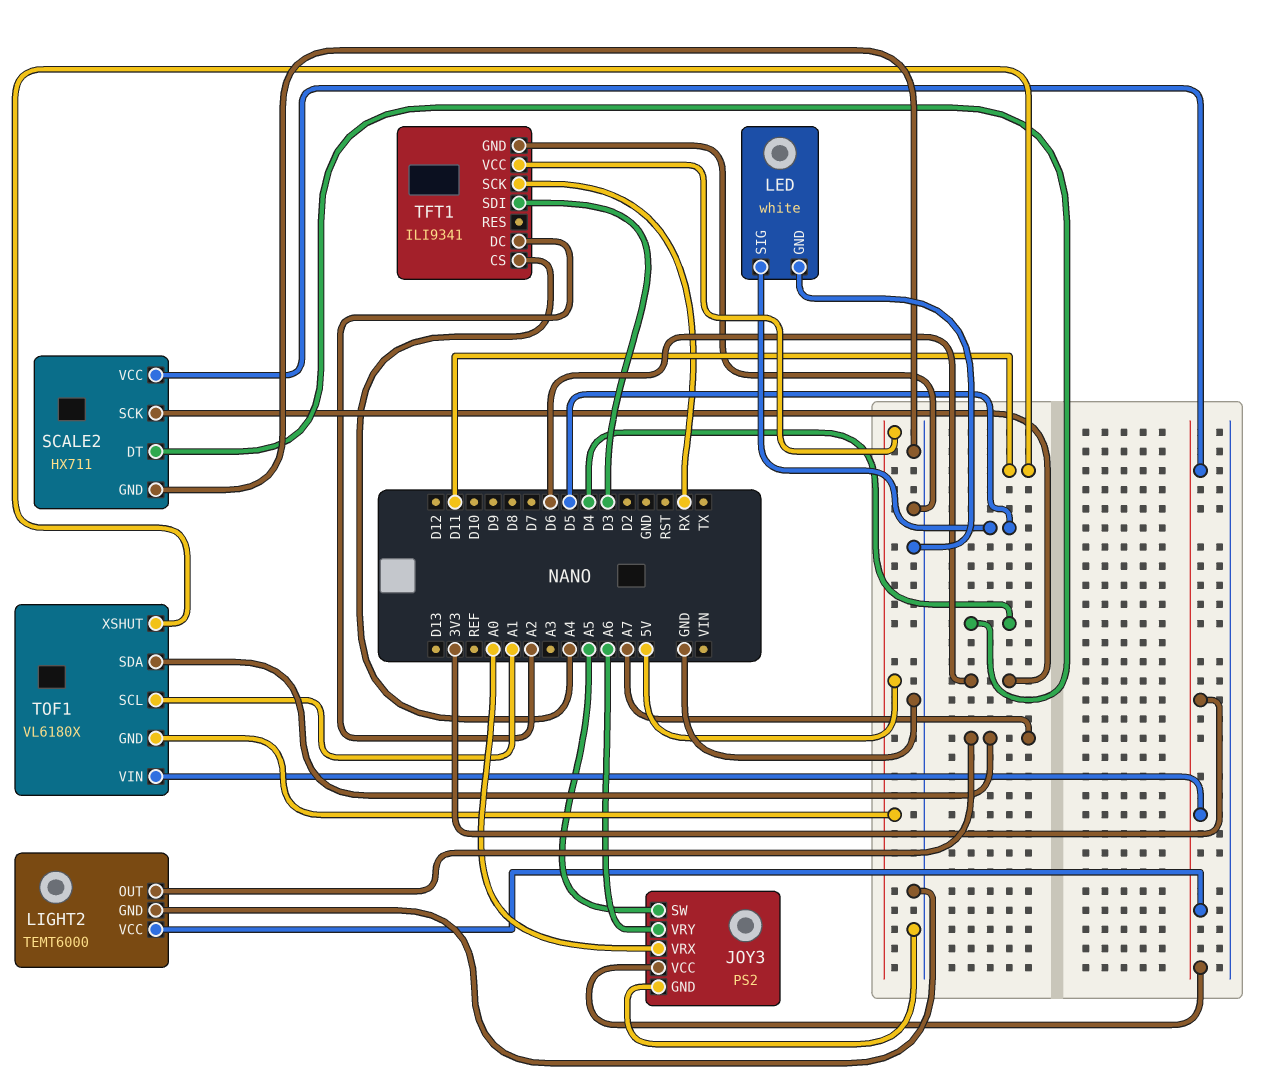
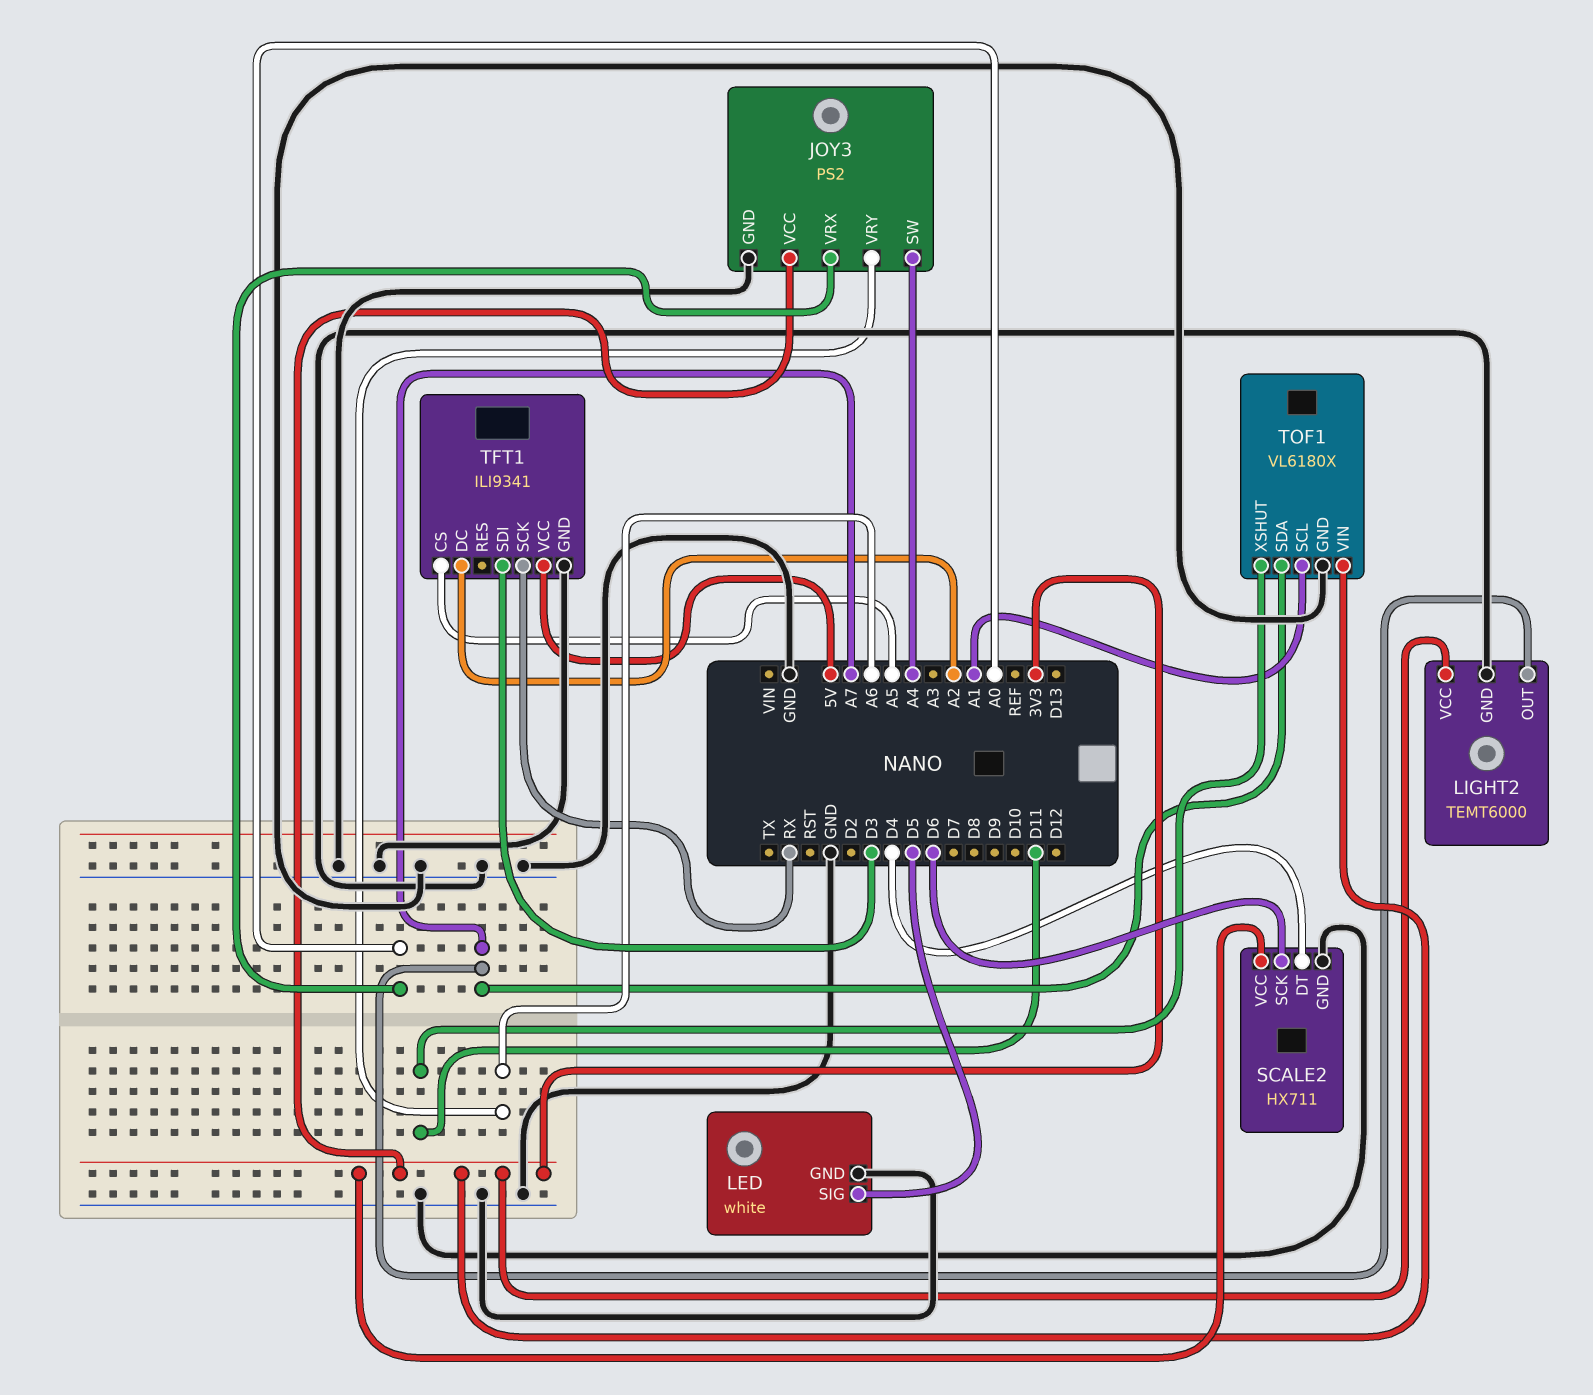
JOY3 pin SW: A5 -> A4
TFT1 pin CS: A4 -> A5
TOF1 pin GND: 5V -> GND

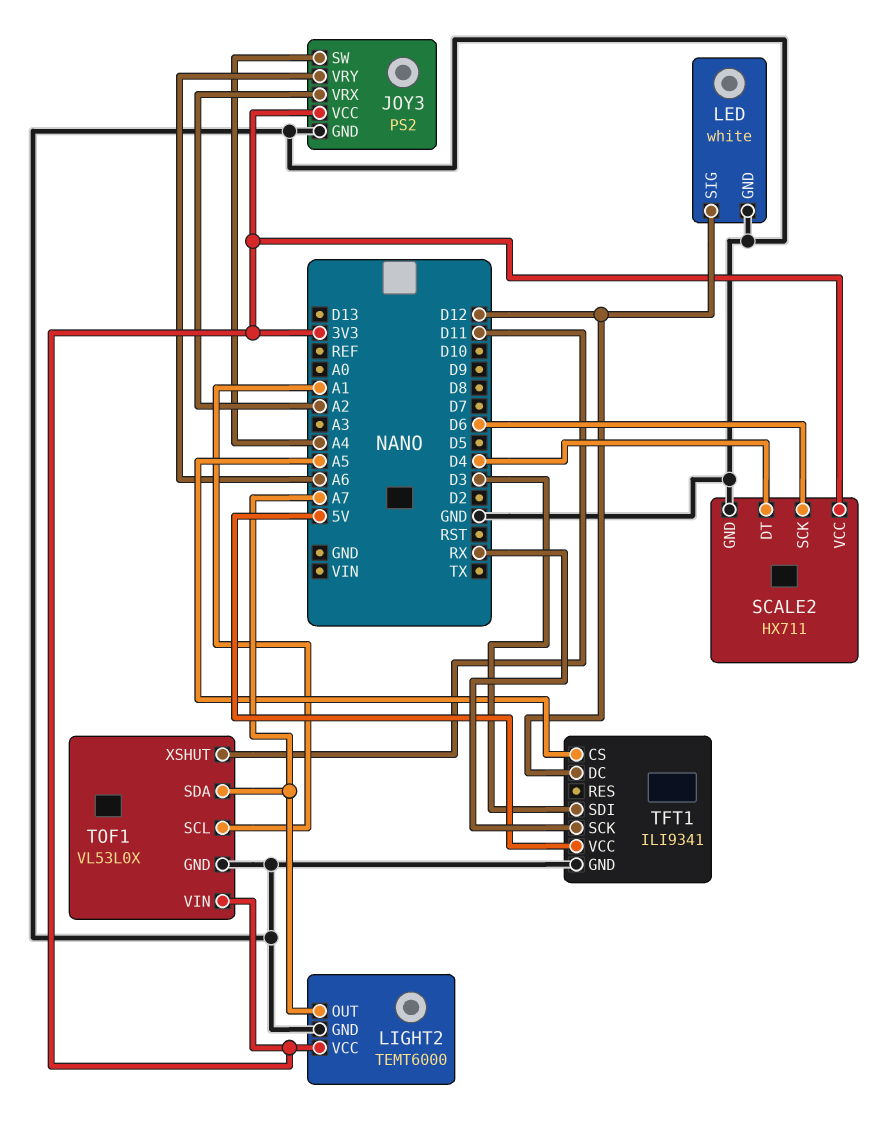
JOY3 pin VRX: A0 -> A2
LED pin SIG: D5 -> D12
TFT1 pin DC: A2 -> D12
TOF1: VL6180X -> VL53L0X

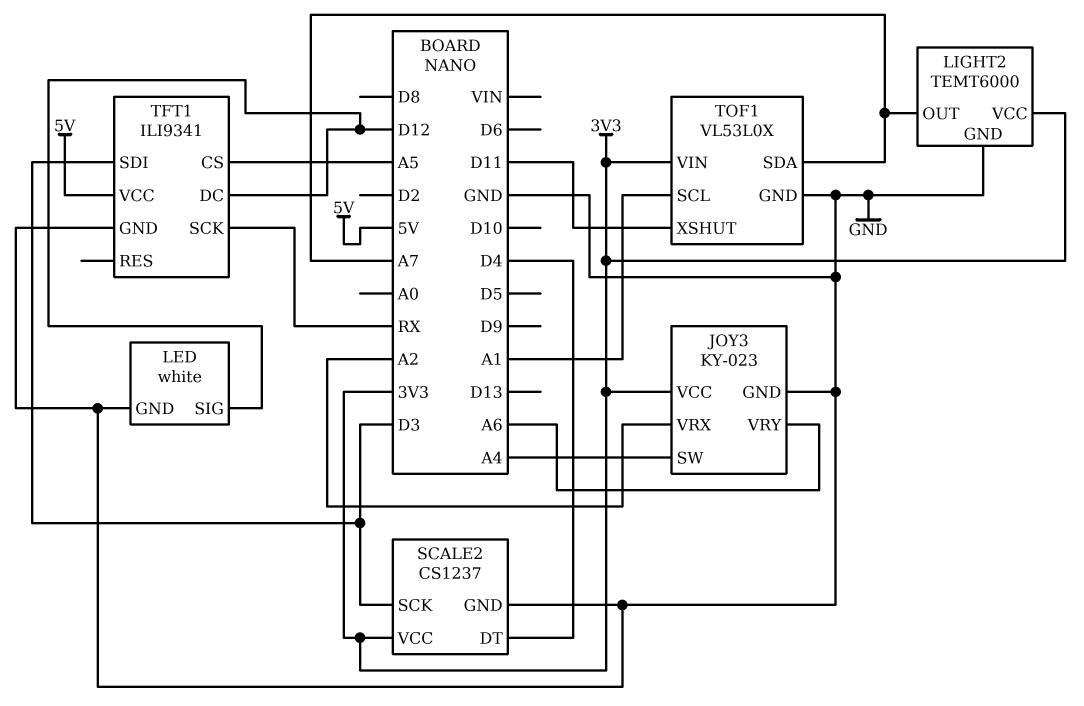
JOY3: PS2 -> KY-023
SCALE2: HX711 -> CS1237
SCALE2 pin SCK: D6 -> D3

